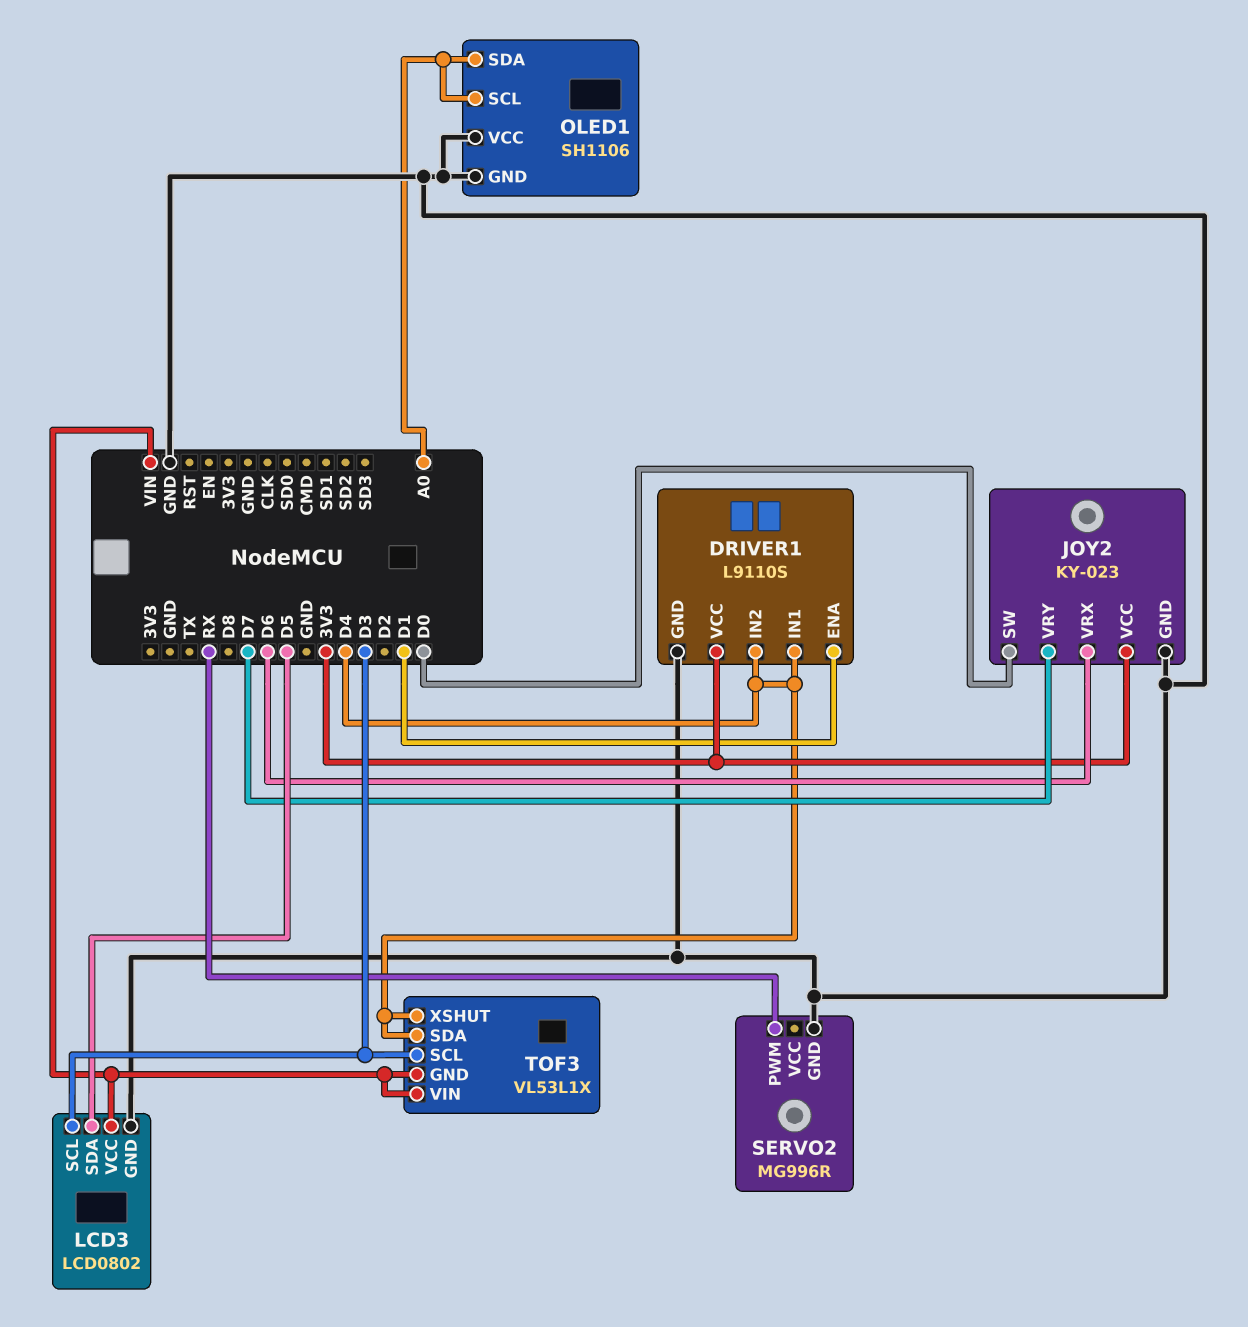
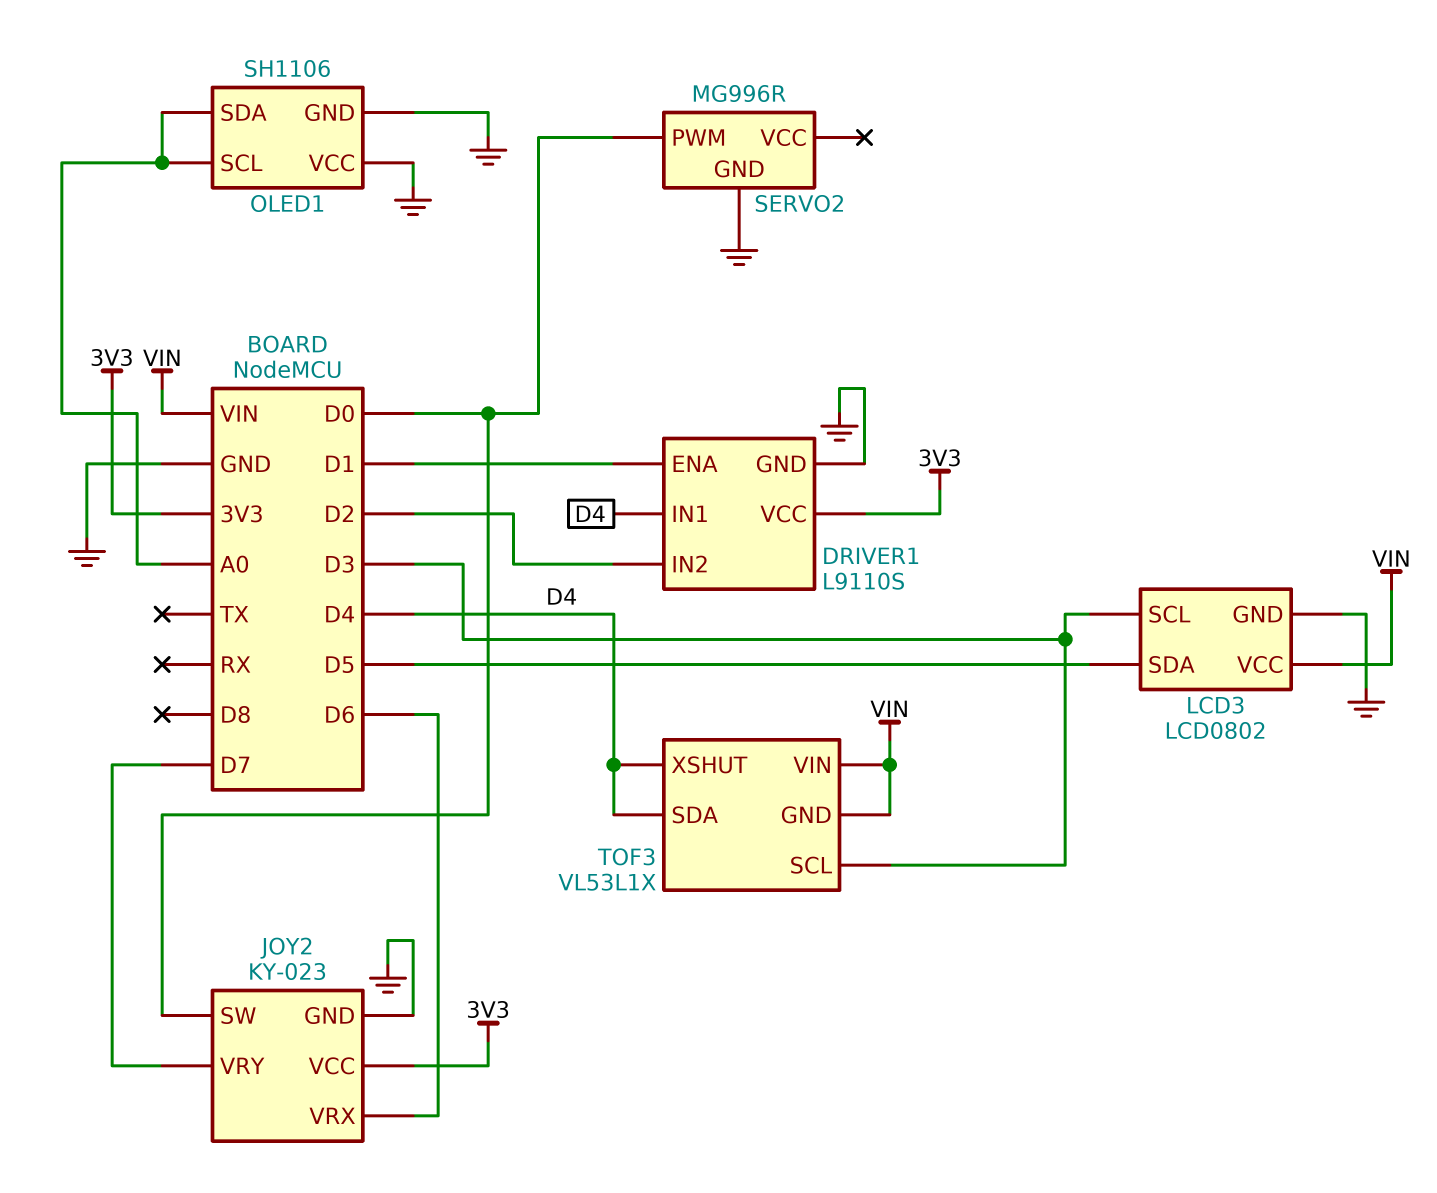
DRIVER1 pin IN2: D4 -> D2
SERVO2 pin PWM: RX -> D0

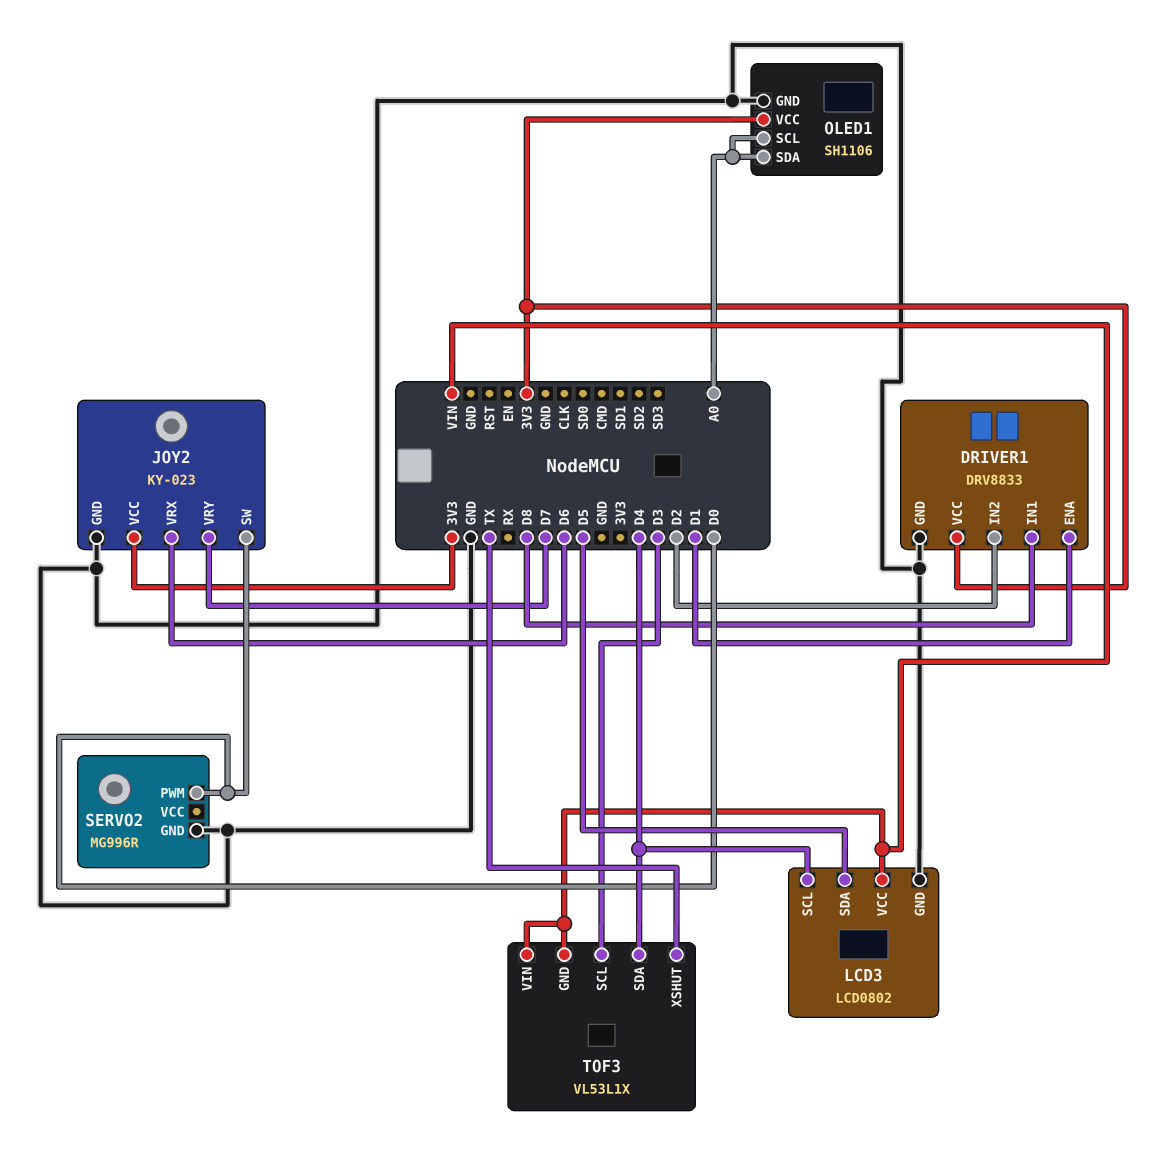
DRIVER1: L9110S -> DRV8833
DRIVER1 pin IN1: D4 -> D8
LCD3 pin SCL: D3 -> D4
OLED1 pin VCC: GND -> 3V3
TOF3 pin XSHUT: D4 -> TX

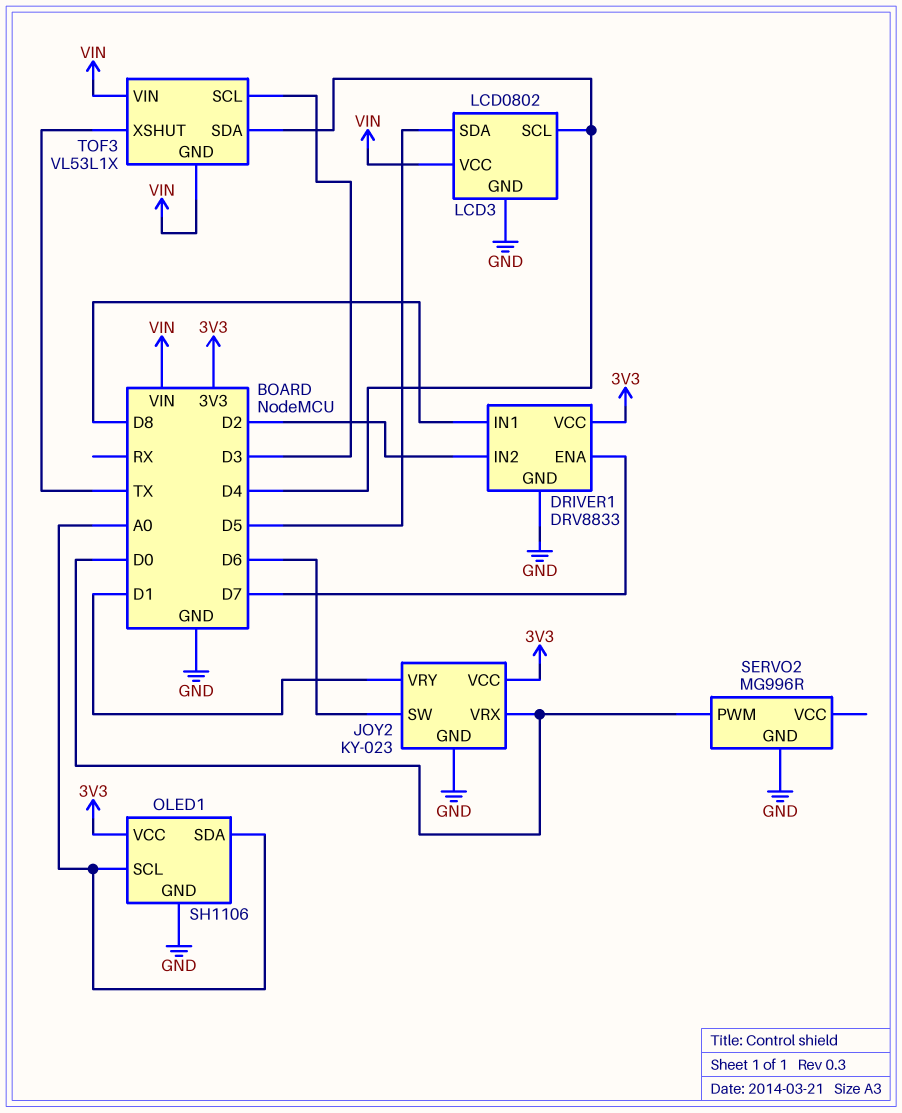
DRIVER1 pin ENA: D1 -> D7
JOY2 pin SW: D0 -> D6
JOY2 pin VRX: D6 -> D0
JOY2 pin VRY: D7 -> D1

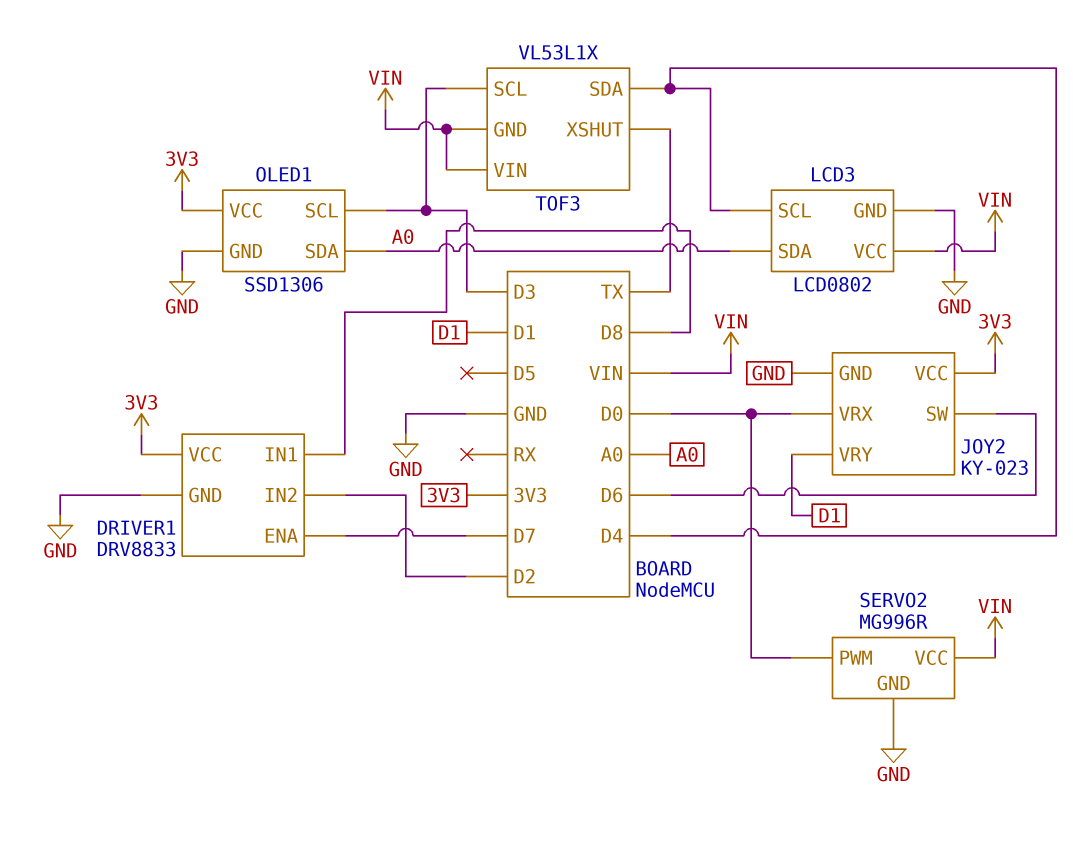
LCD3 pin SDA: D5 -> A0
OLED1: SH1106 -> SSD1306
OLED1 pin SCL: A0 -> D3
SERVO2 pin VCC: none -> VIN

